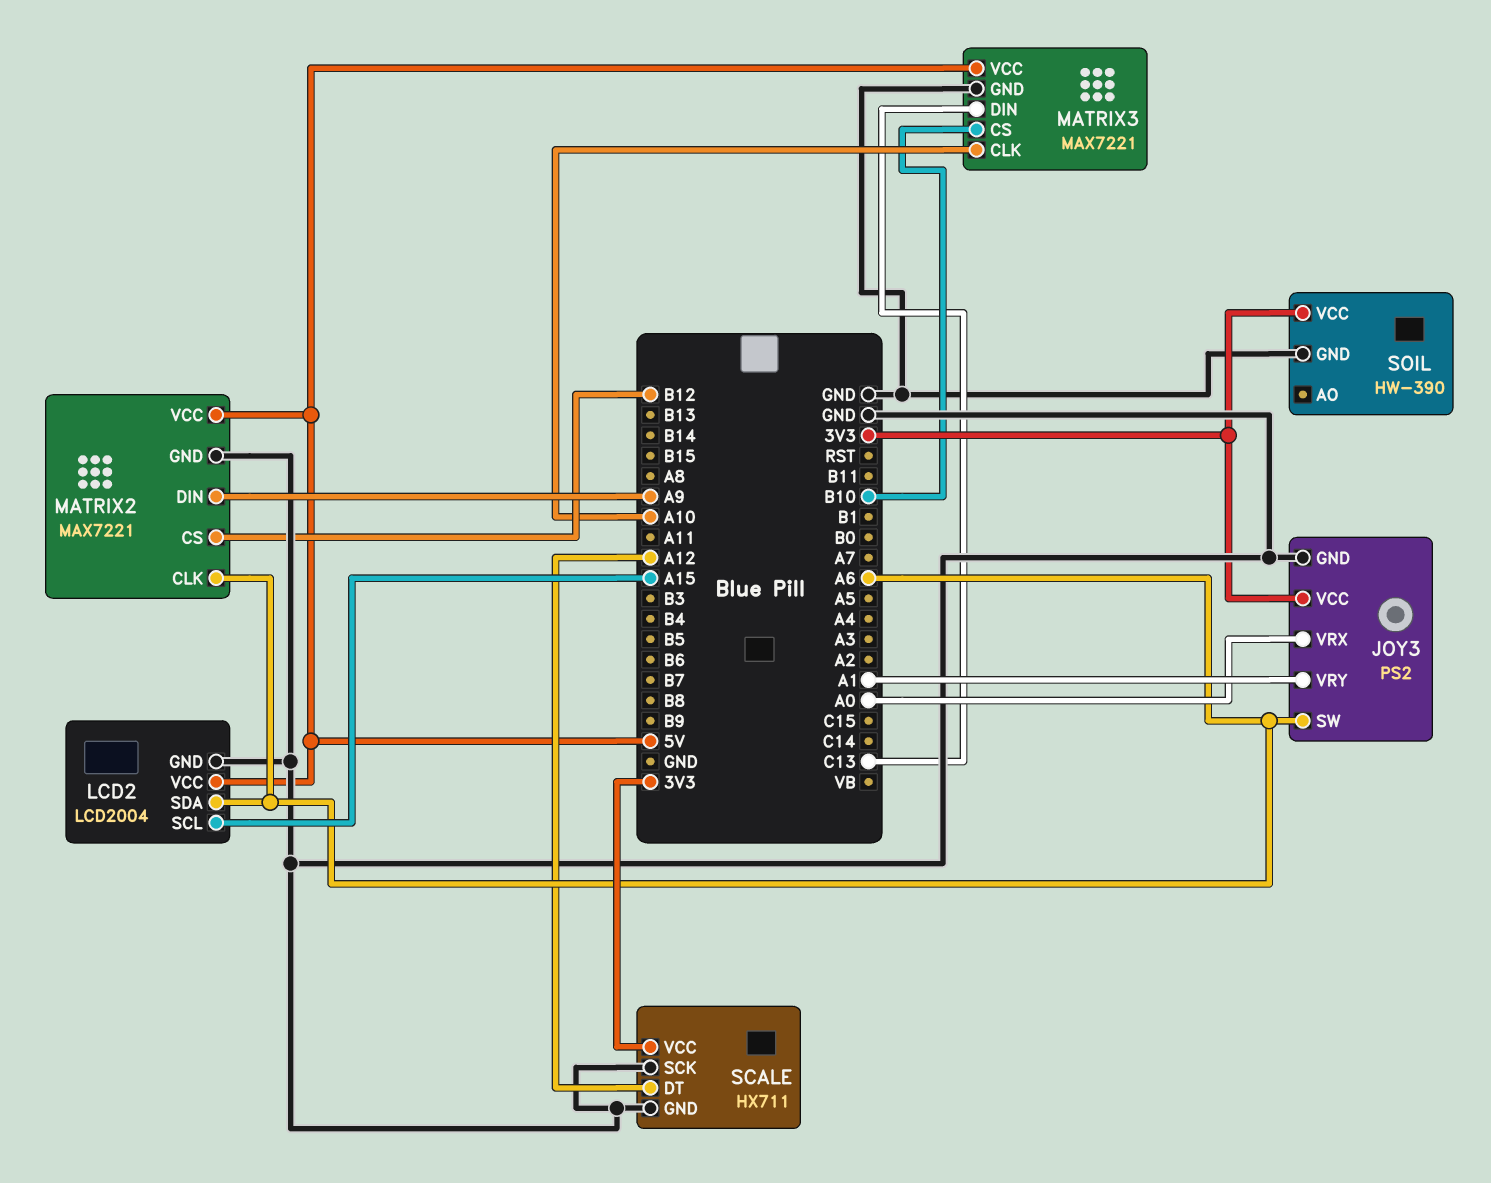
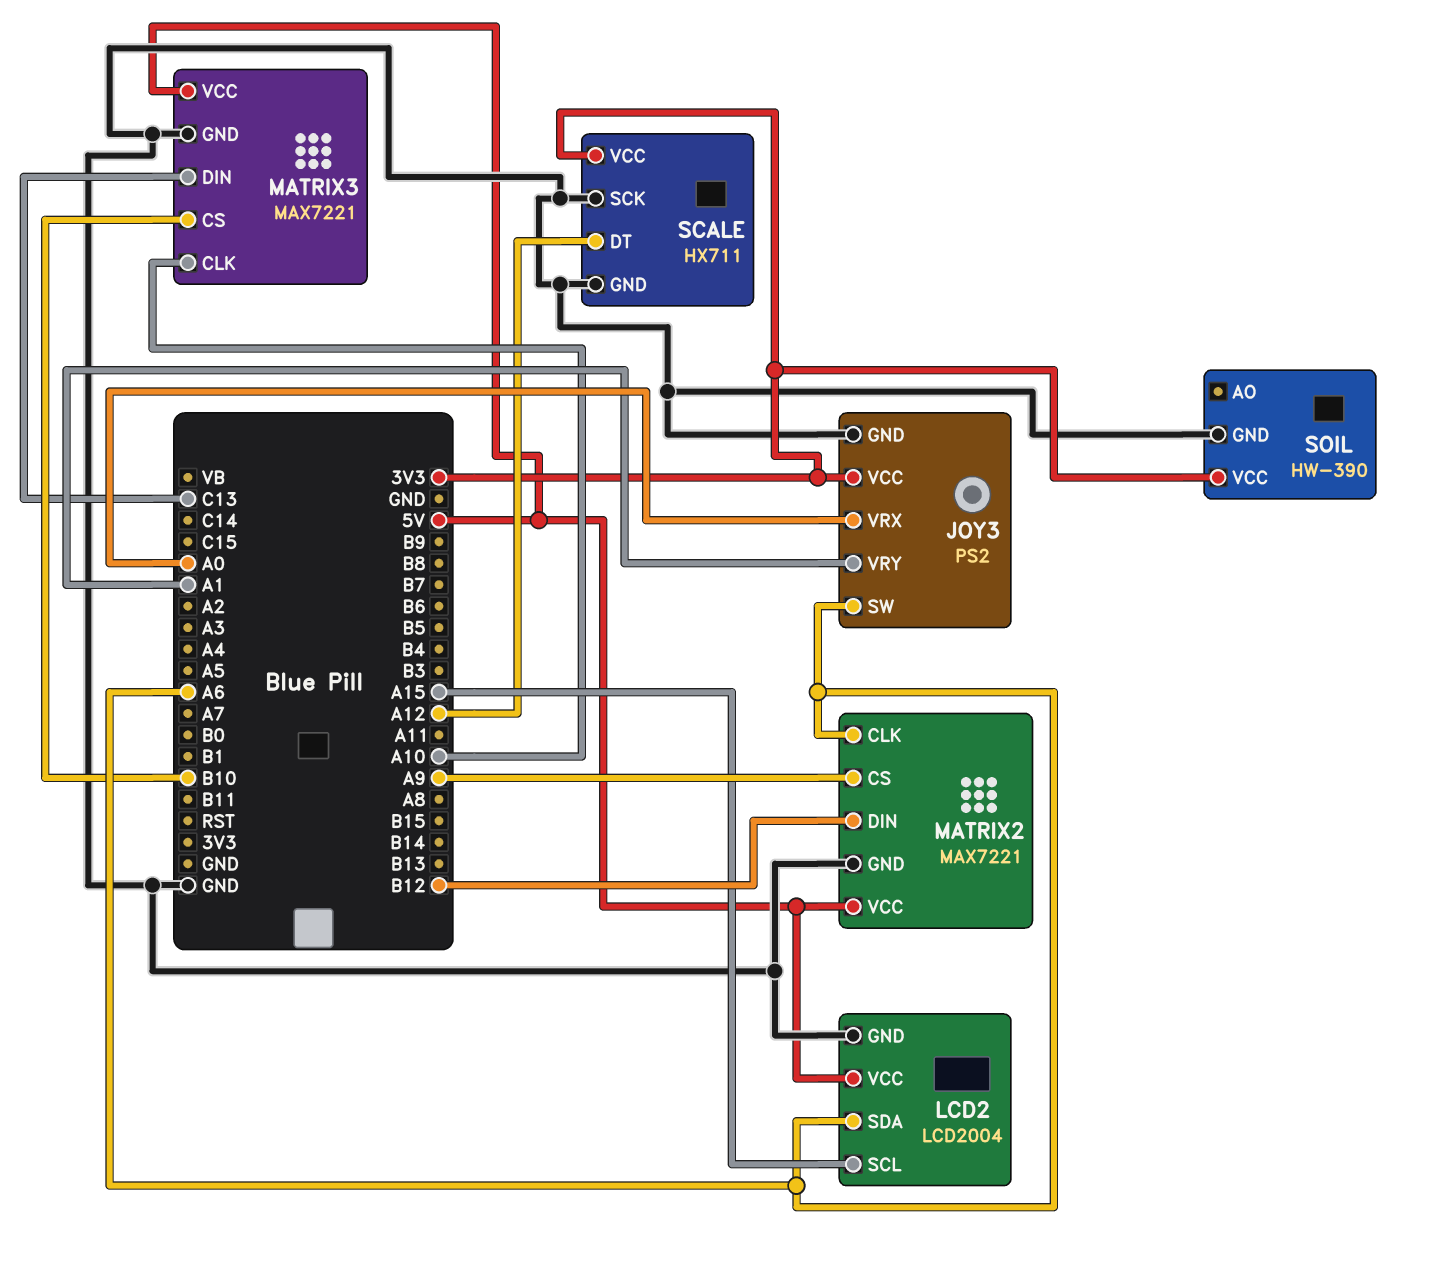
MATRIX2 pin CS: B12 -> A9
MATRIX2 pin DIN: A9 -> B12

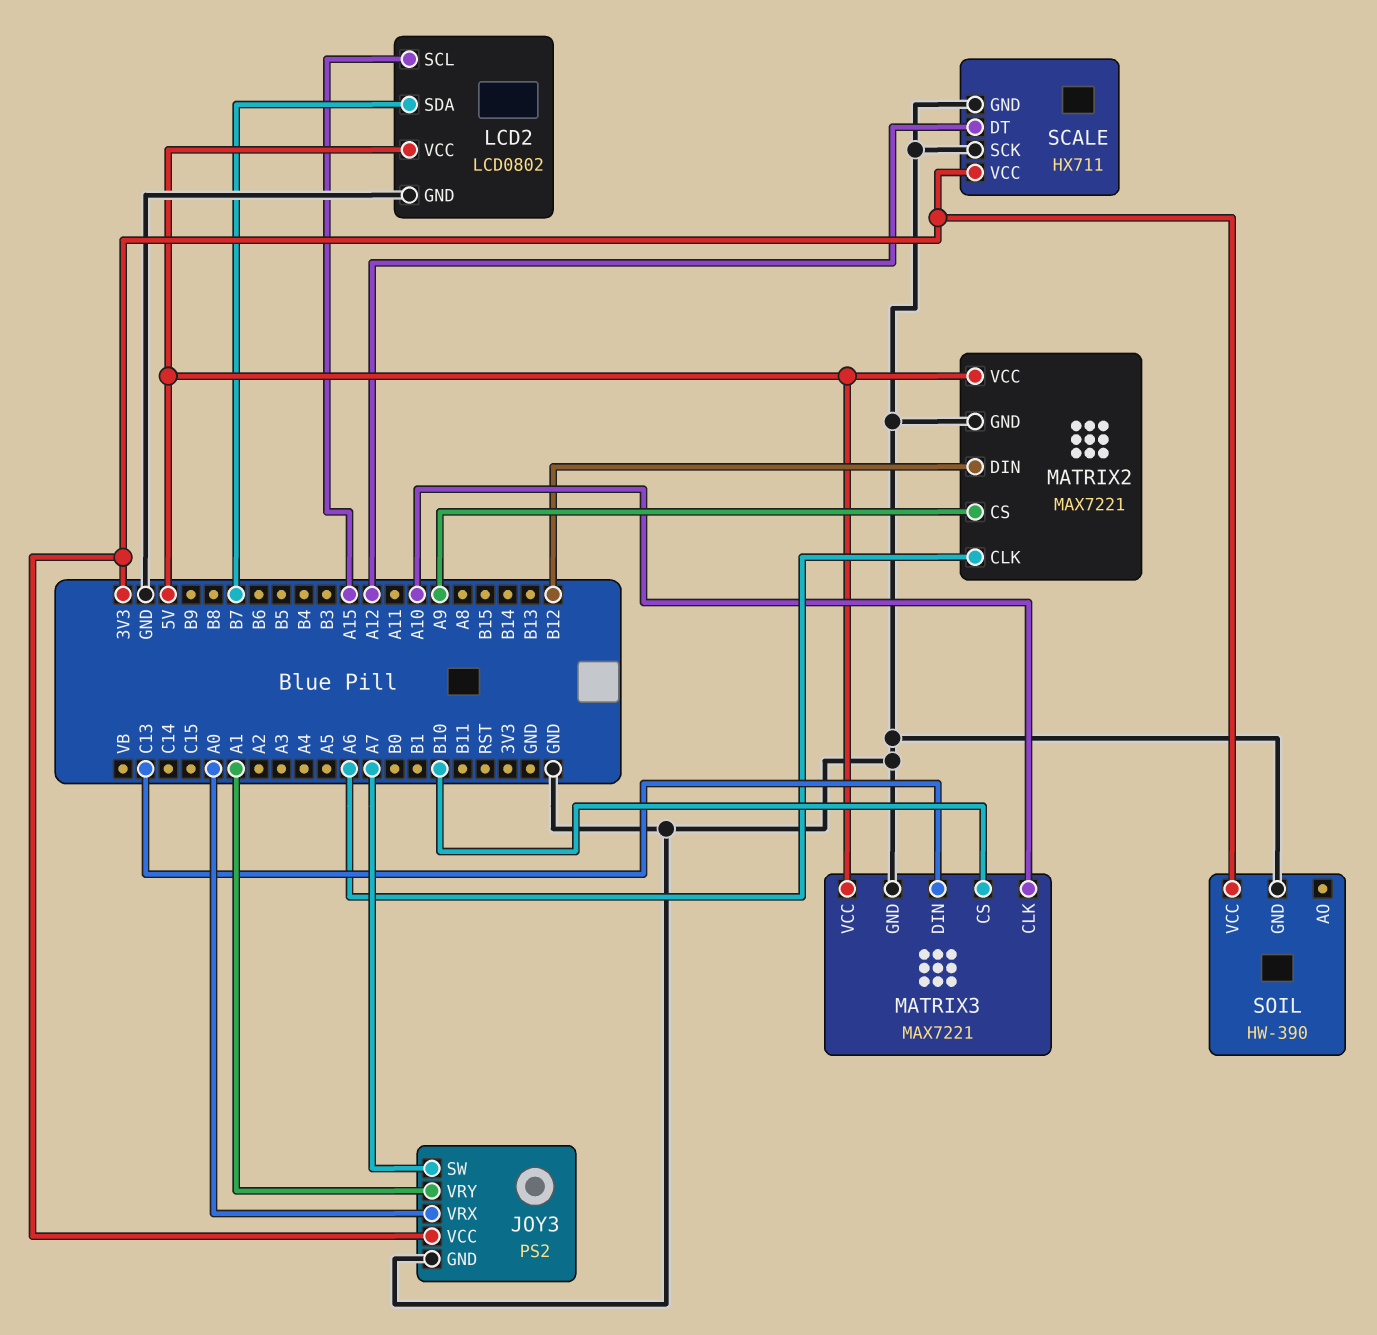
JOY3 pin SW: A6 -> A7
LCD2: LCD2004 -> LCD0802
LCD2 pin SDA: A6 -> B7

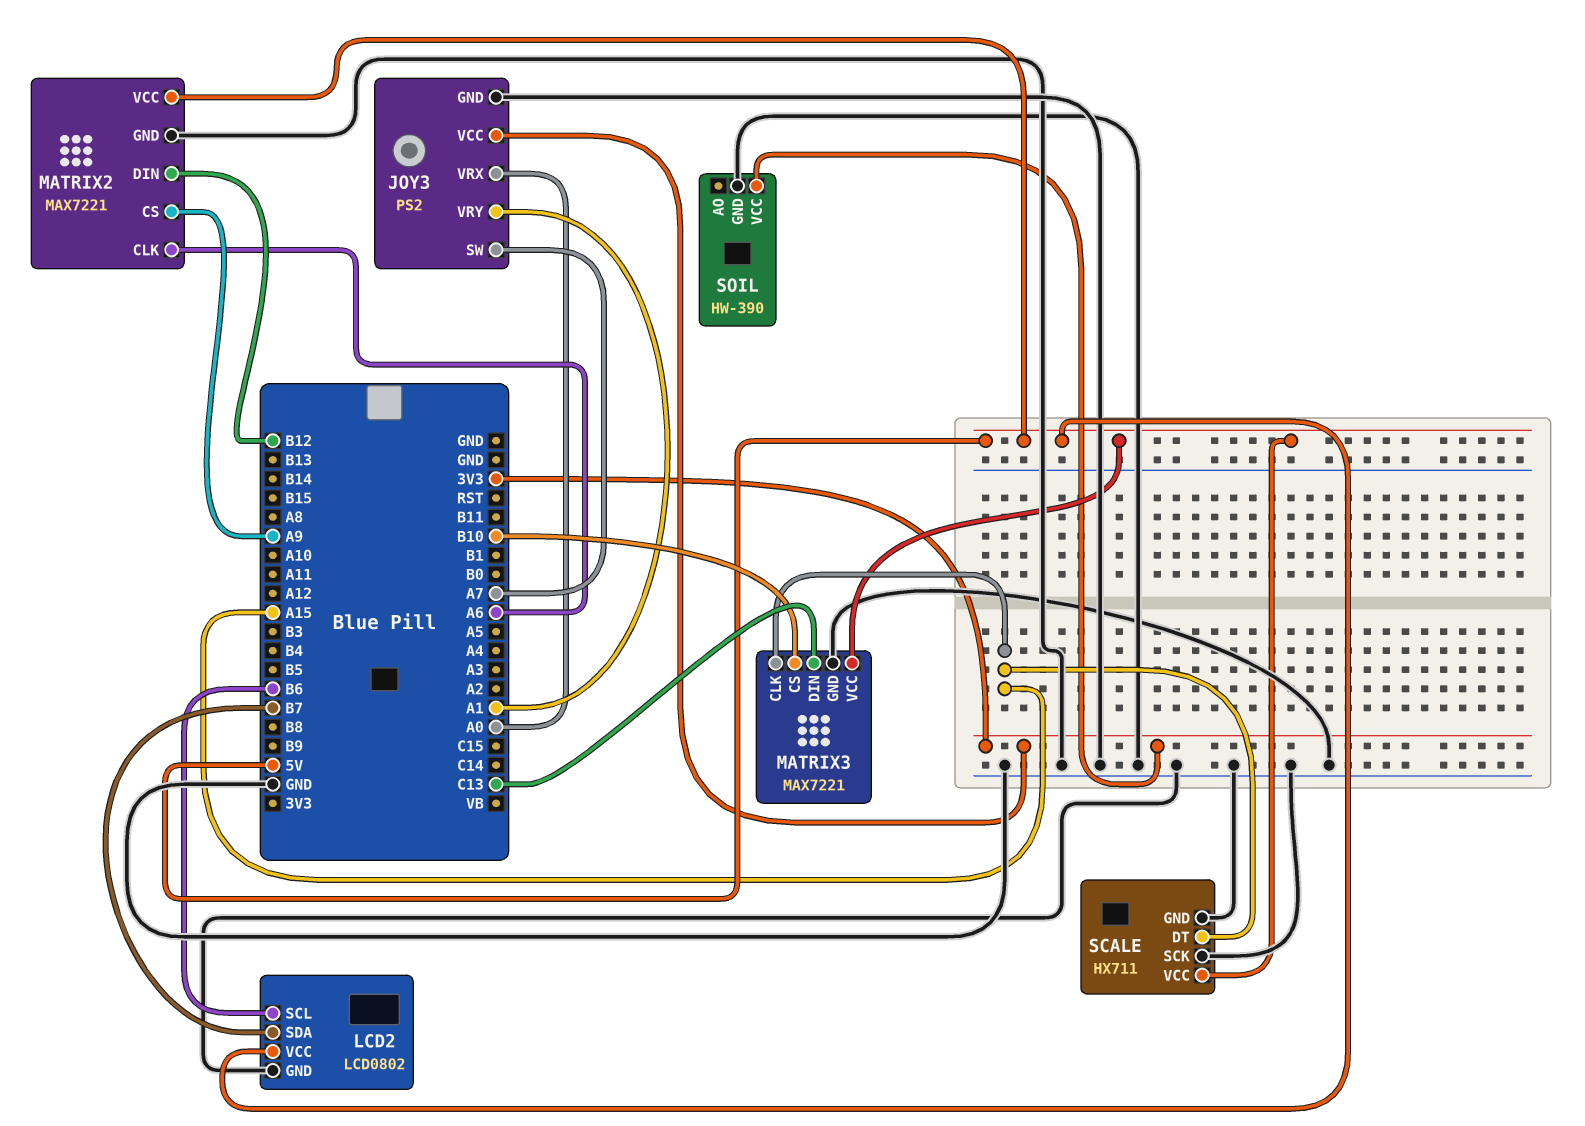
LCD2 pin SCL: A15 -> B6
MATRIX3 pin CLK: A10 -> A15
SCALE pin DT: A12 -> A15
SCALE pin VCC: 3V3 -> 5V

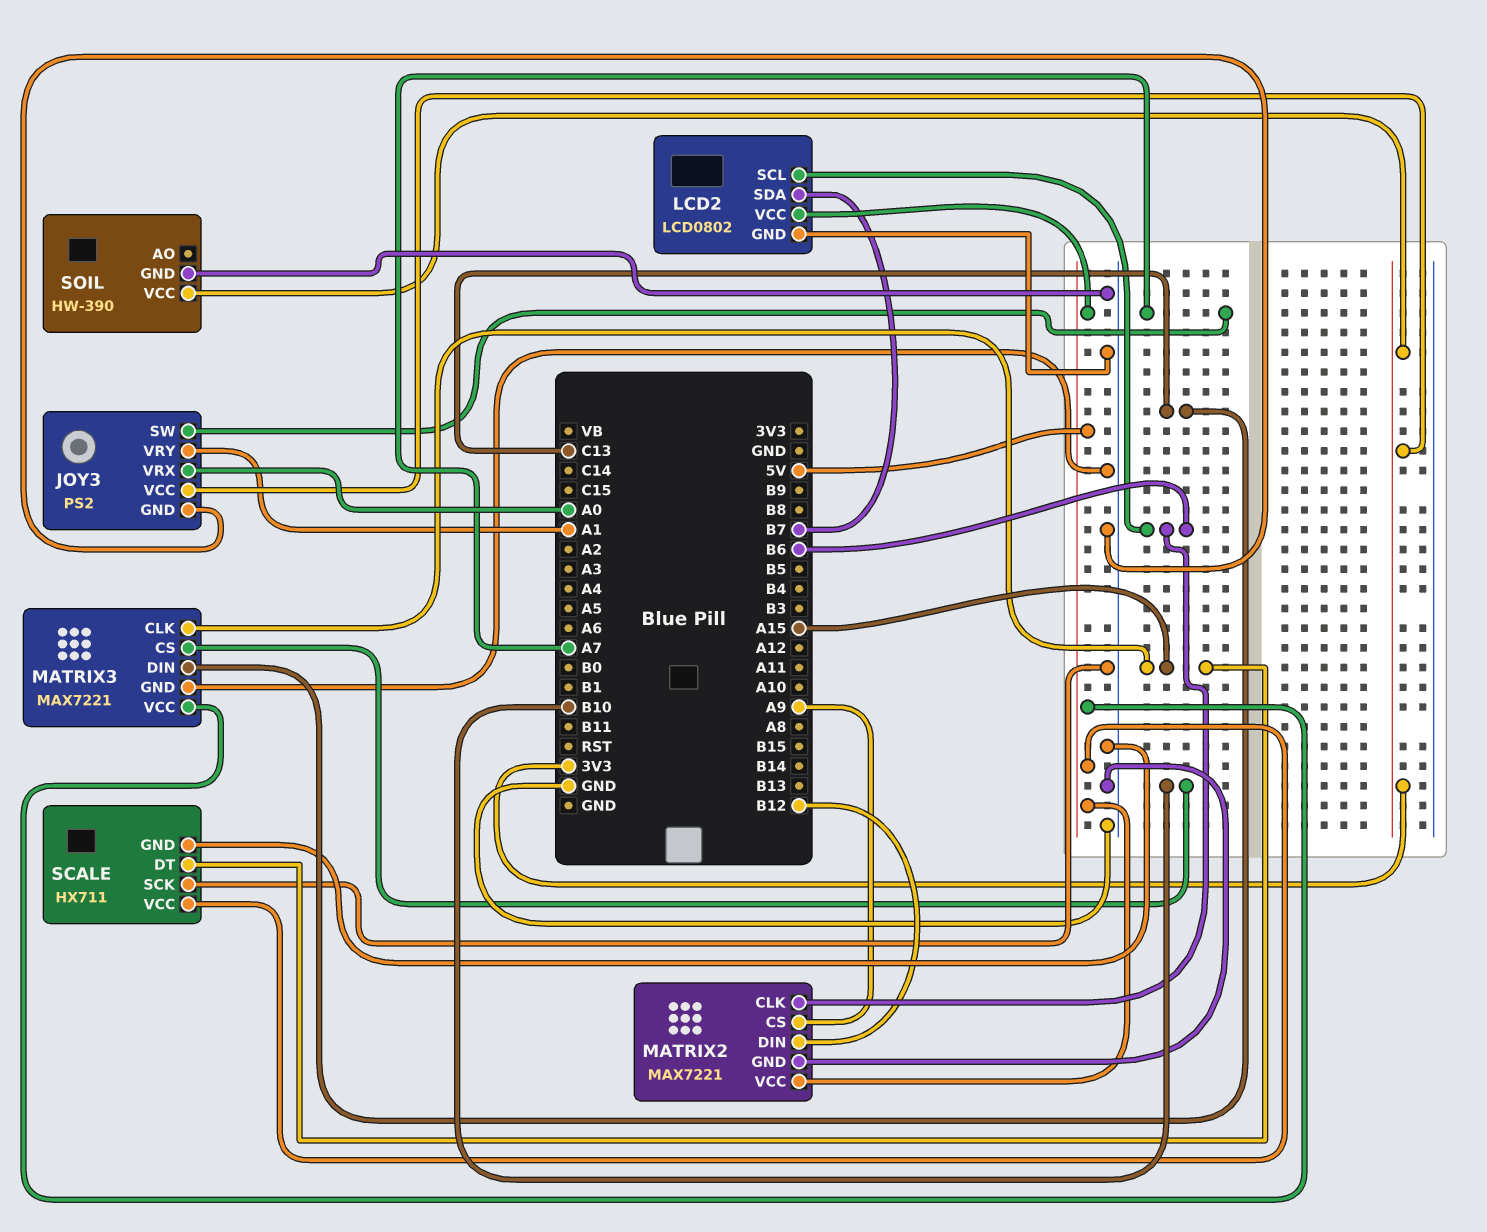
MATRIX2 pin CLK: A6 -> B6

